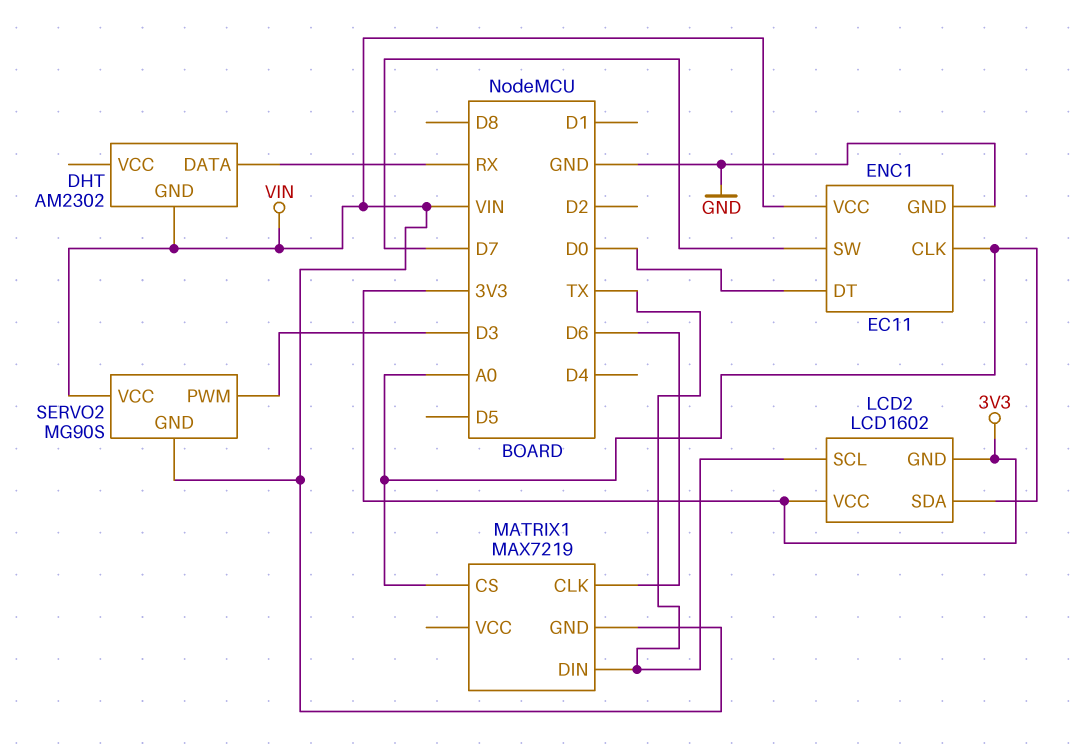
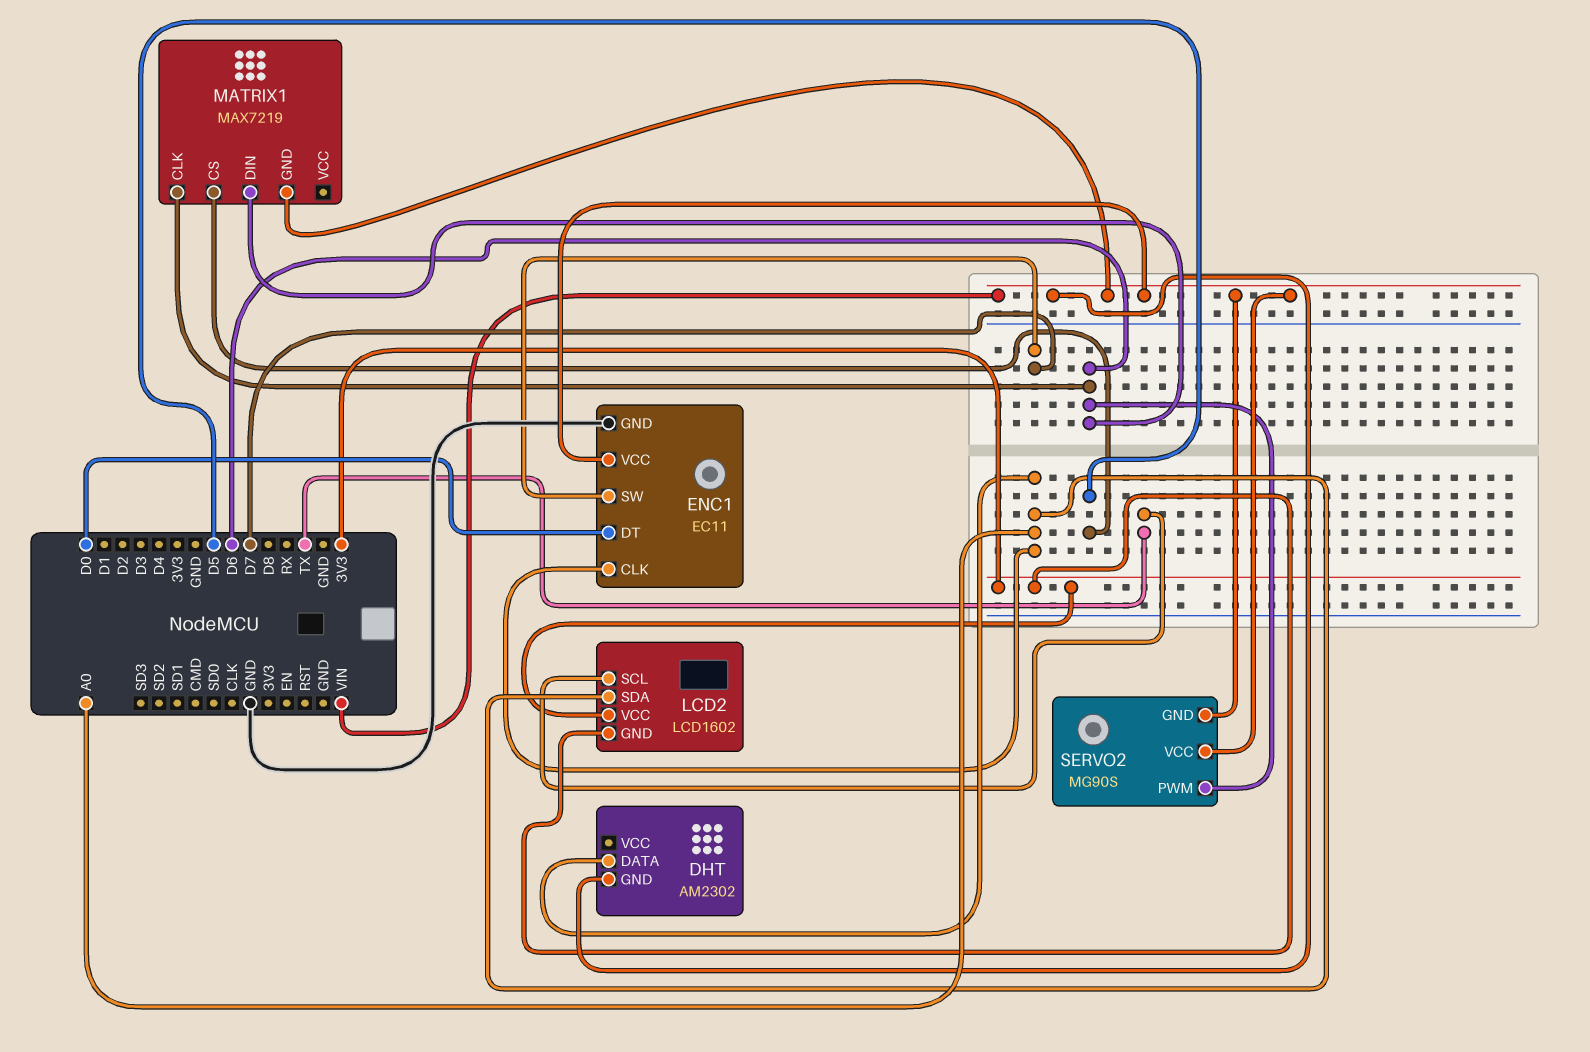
DHT pin DATA: RX -> A0
MATRIX1 pin CS: A0 -> D5
MATRIX1 pin DIN: TX -> D6
SERVO2 pin PWM: D3 -> D6

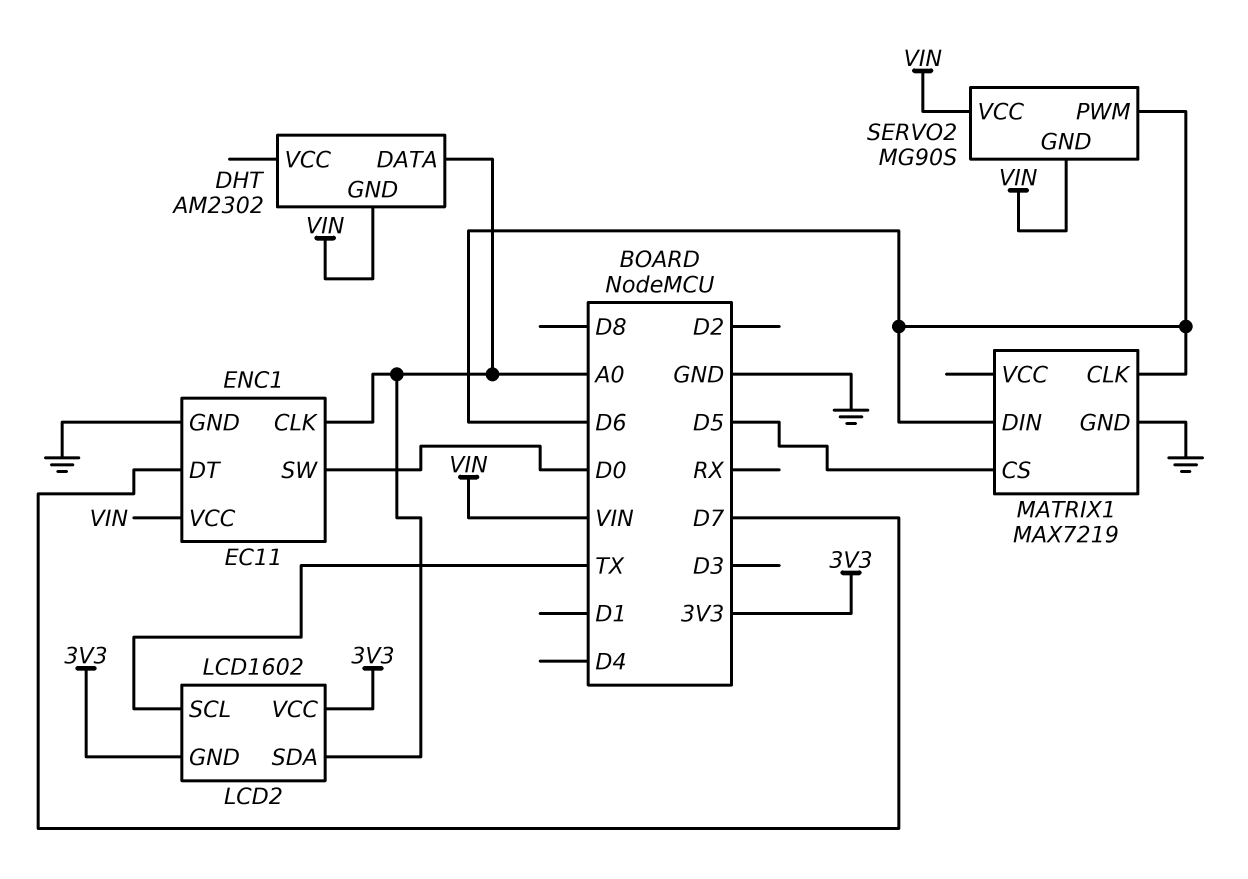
ENC1 pin DT: D0 -> D7
ENC1 pin SW: D7 -> D0
MATRIX1 pin GND: VIN -> GND

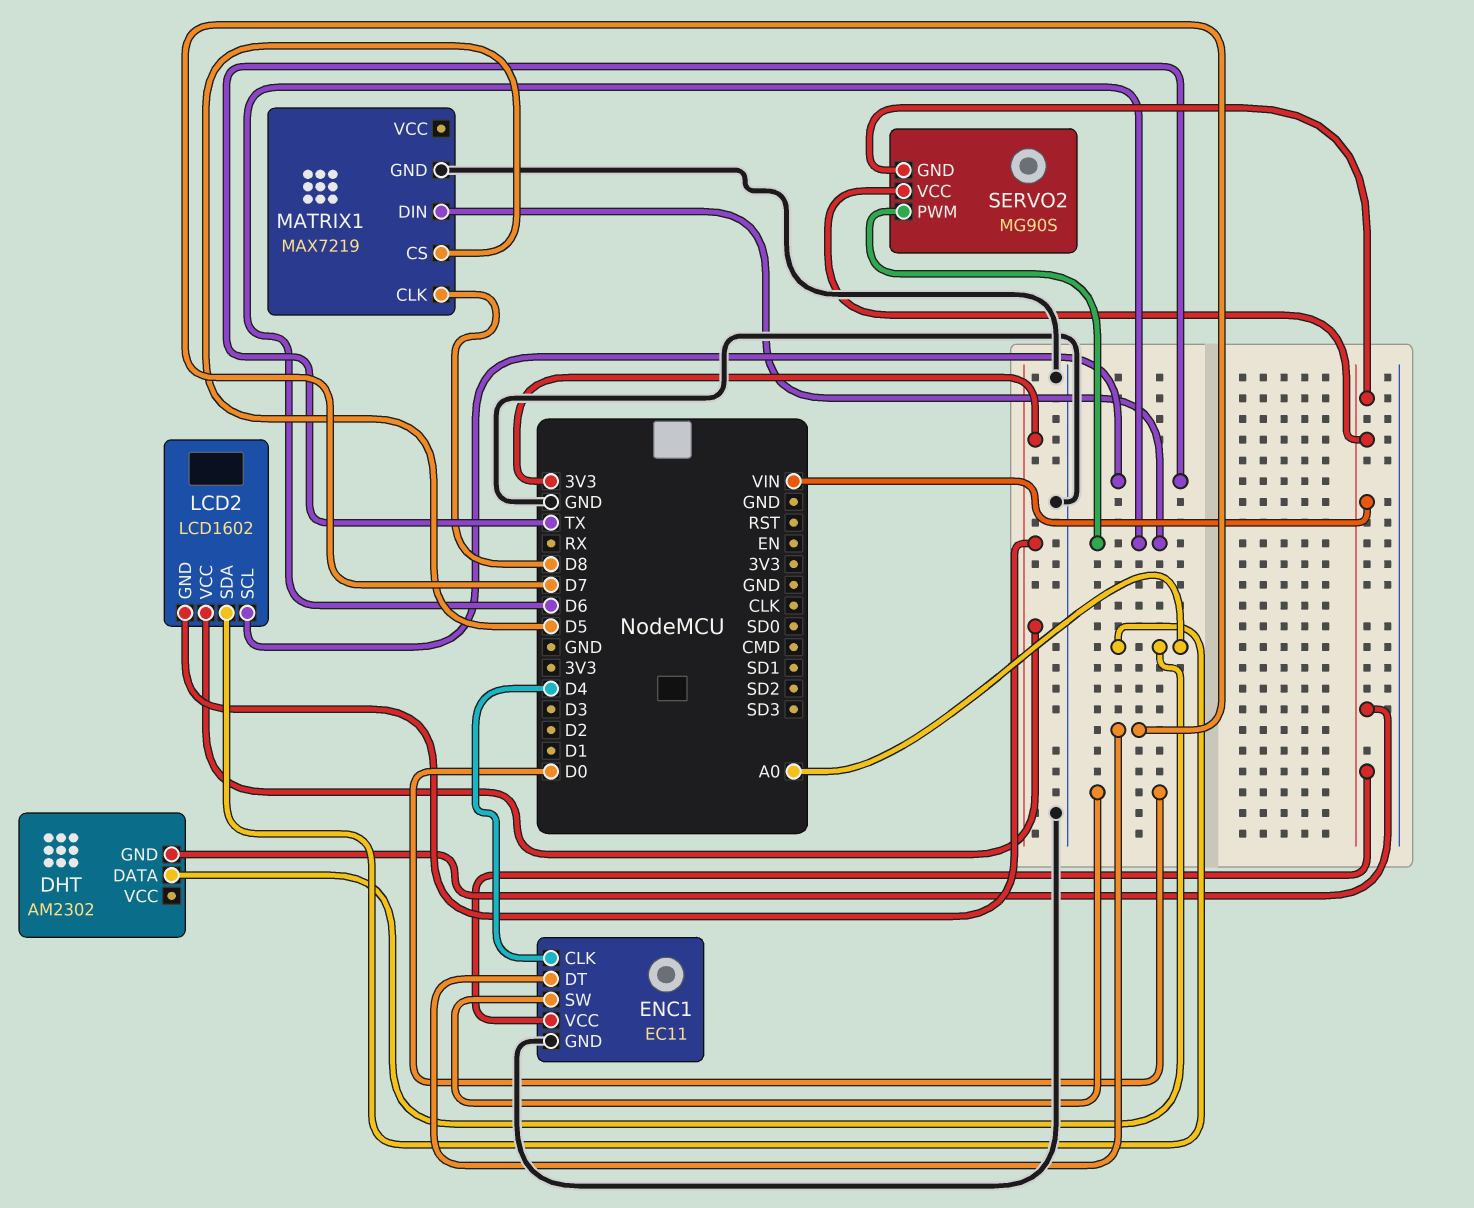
ENC1 pin CLK: A0 -> D4
MATRIX1 pin CLK: D6 -> D8

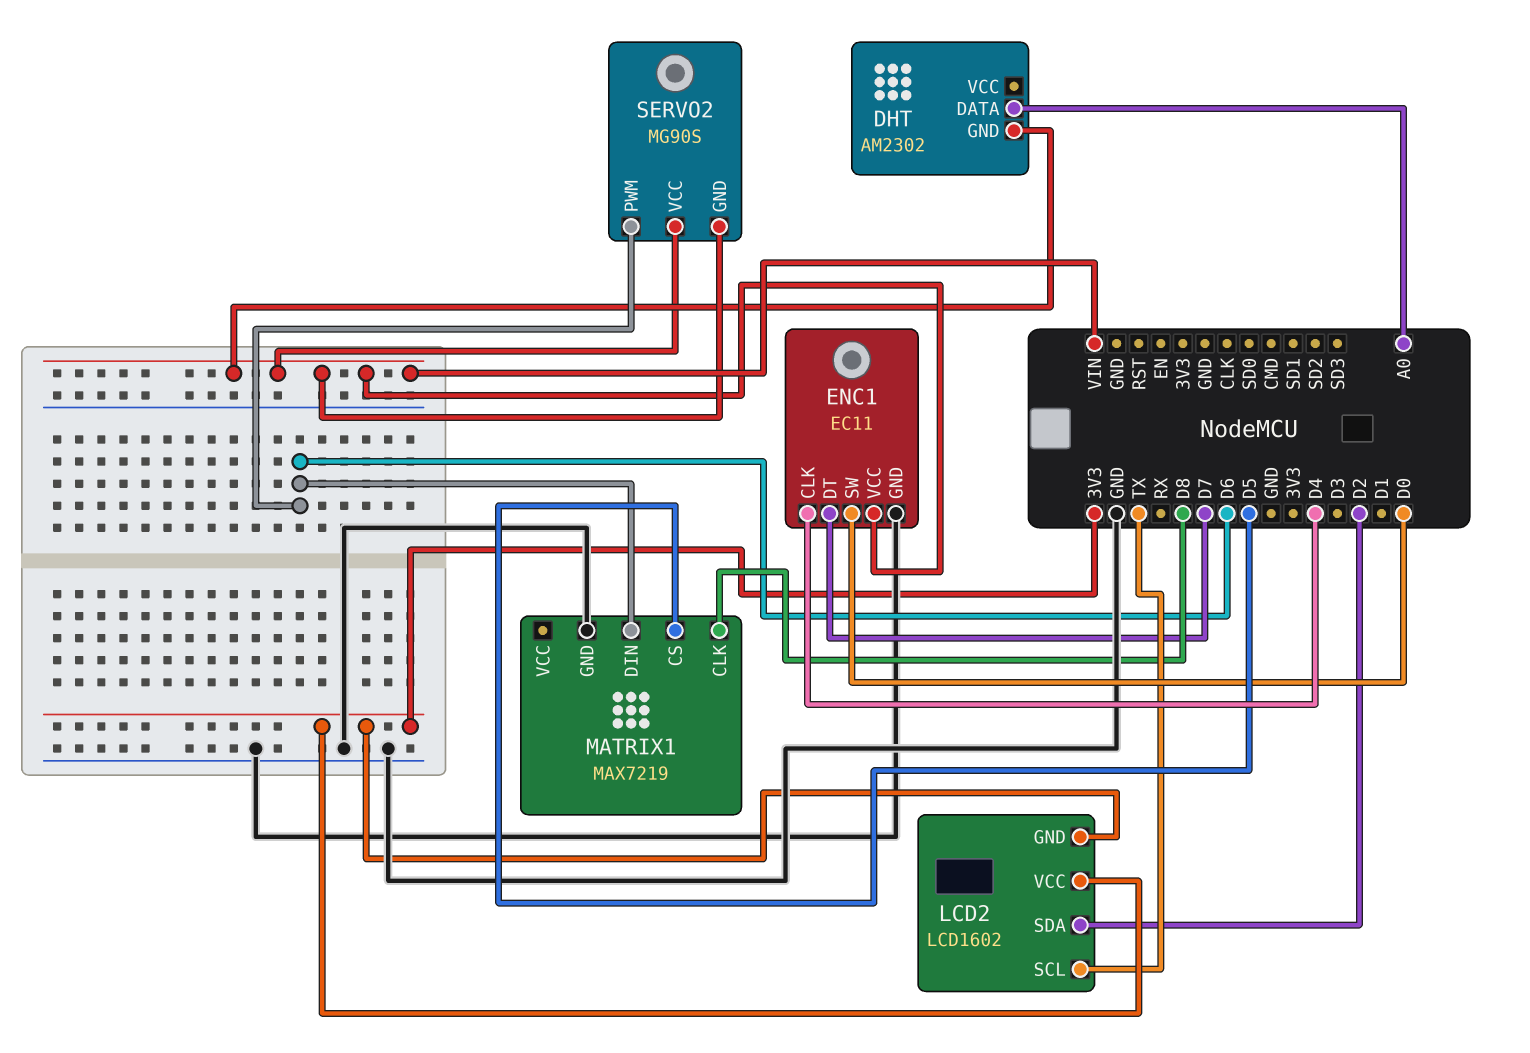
LCD2 pin SDA: A0 -> D2

